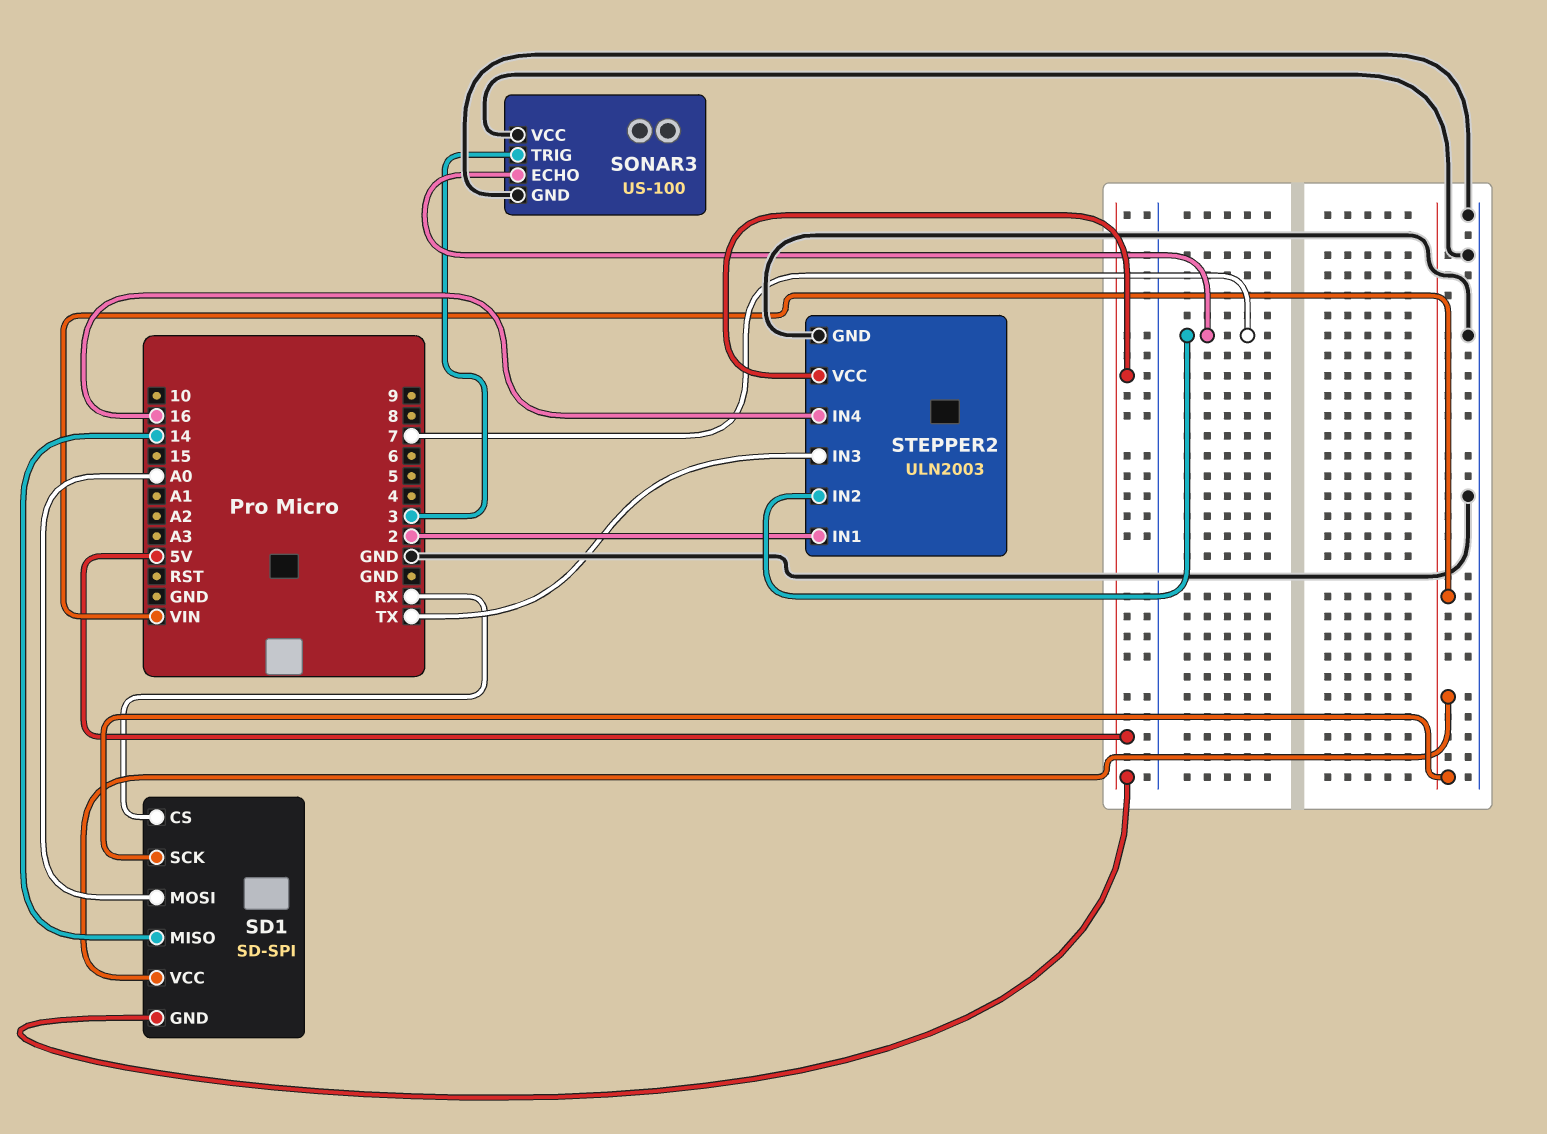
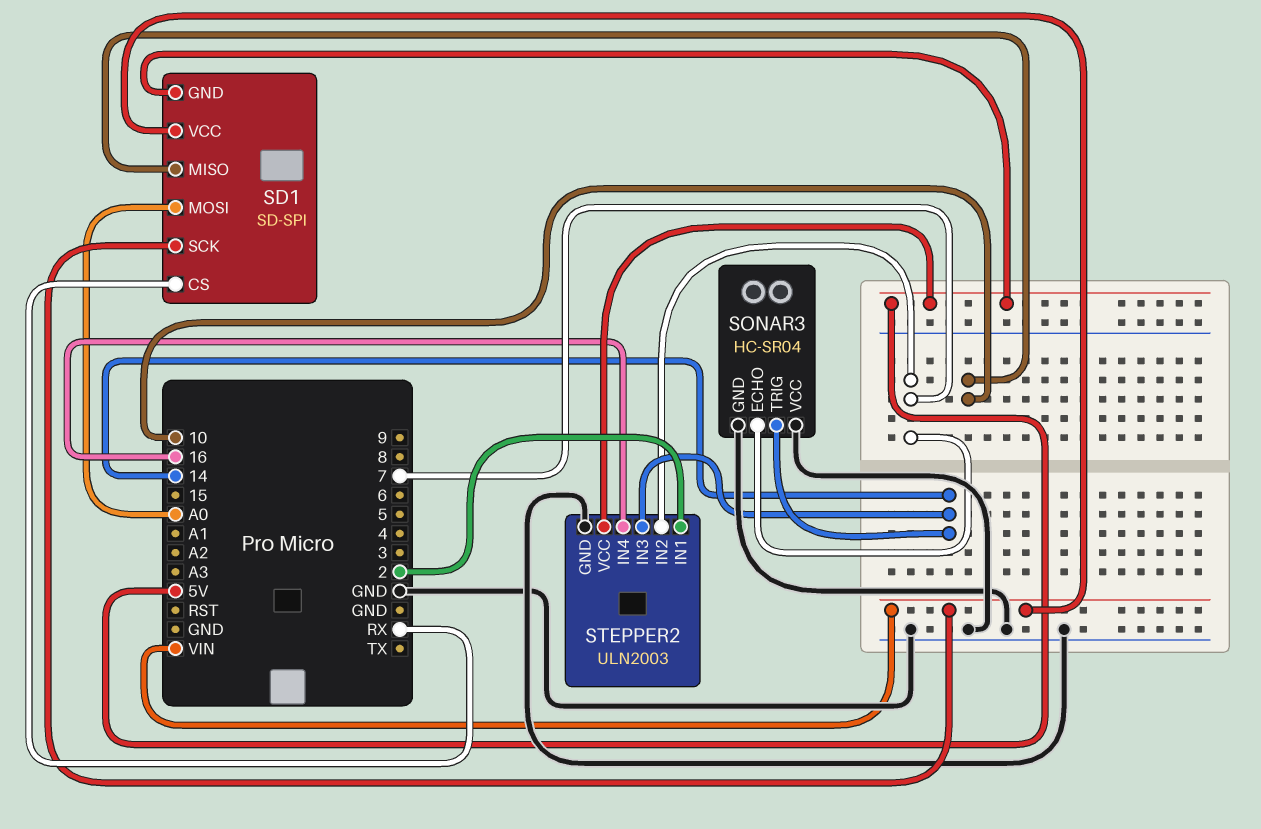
SD1 pin MISO: 14 -> 10
SONAR3: US-100 -> HC-SR04
SONAR3 pin TRIG: 3 -> 14
STEPPER2 pin IN3: TX -> 14

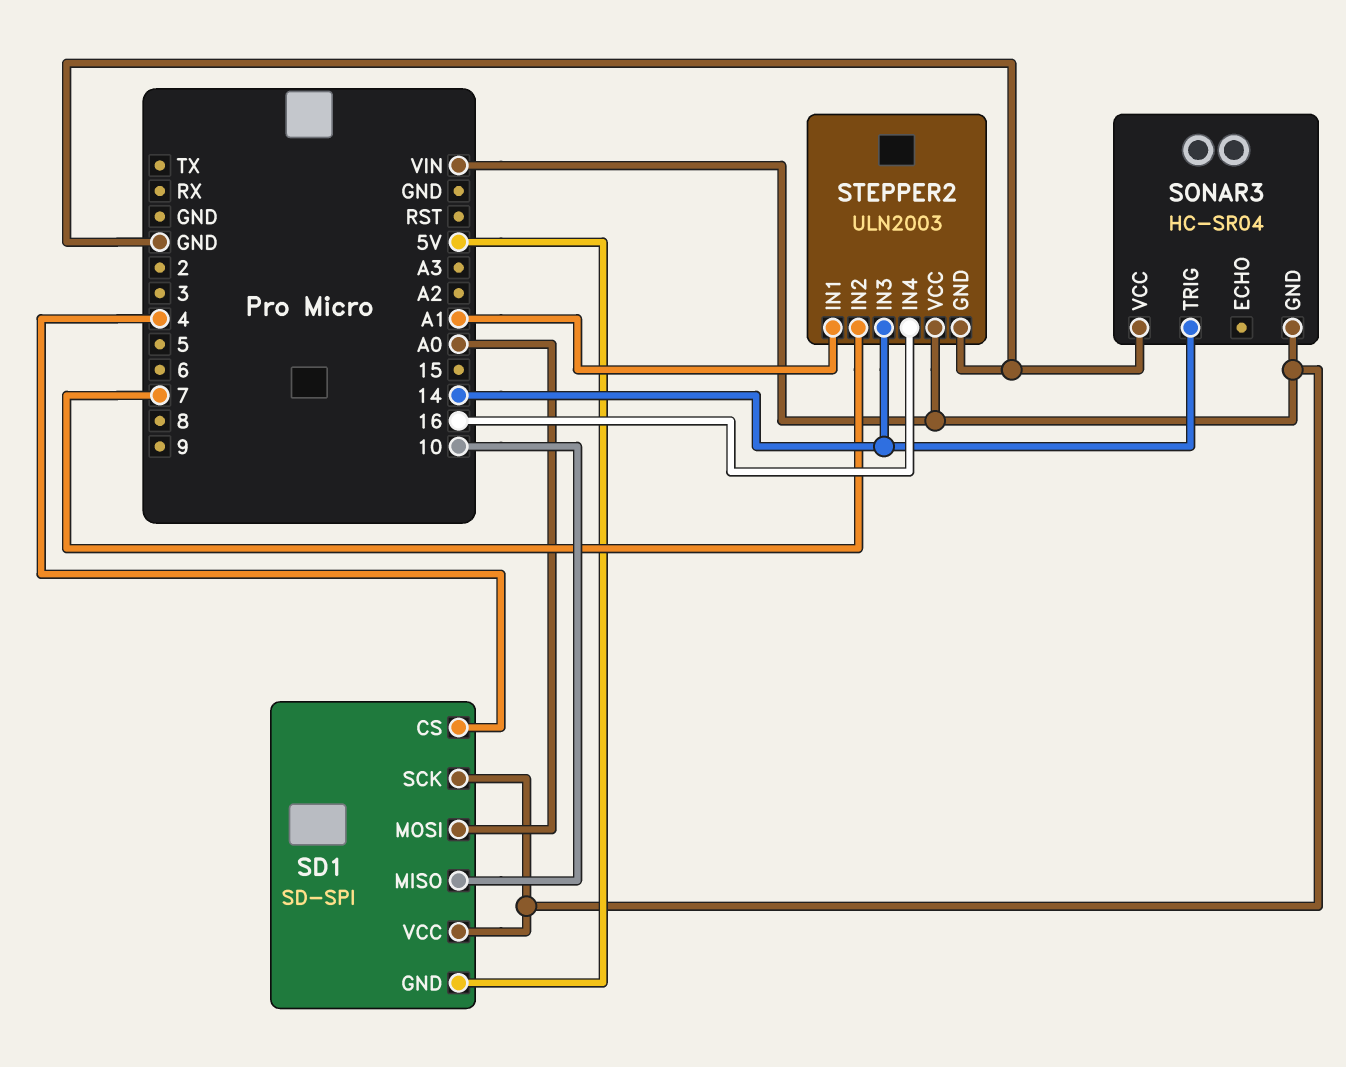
SD1 pin CS: RX -> 4
SONAR3 pin ECHO: 7 -> none
SONAR3 pin GND: GND -> VIN
STEPPER2 pin IN1: 2 -> A1
STEPPER2 pin VCC: 5V -> VIN

